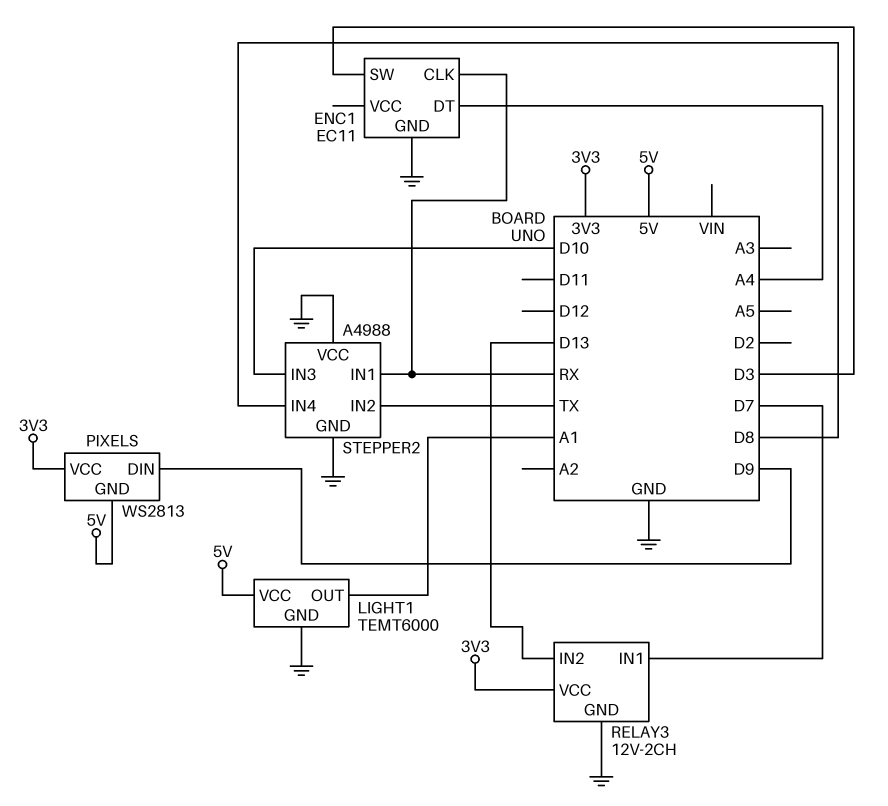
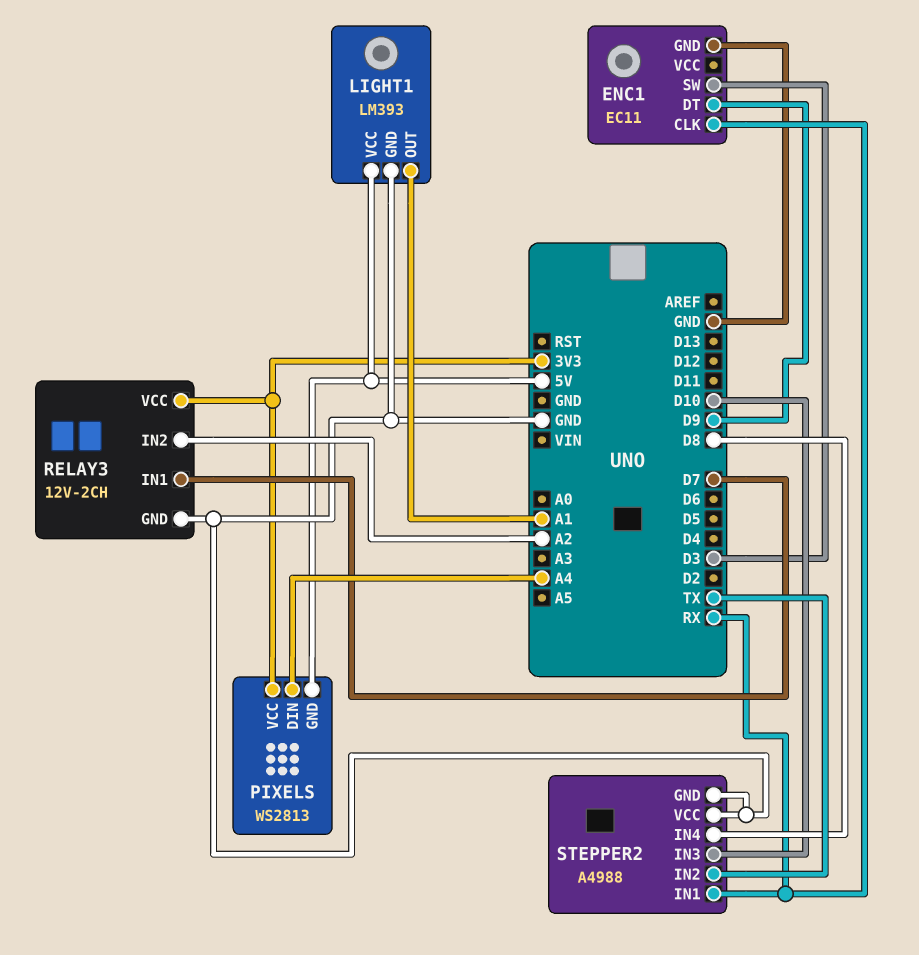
ENC1 pin DT: A4 -> D9
LIGHT1: TEMT6000 -> LM393
PIXELS pin DIN: D9 -> A4
RELAY3 pin IN2: D13 -> A2

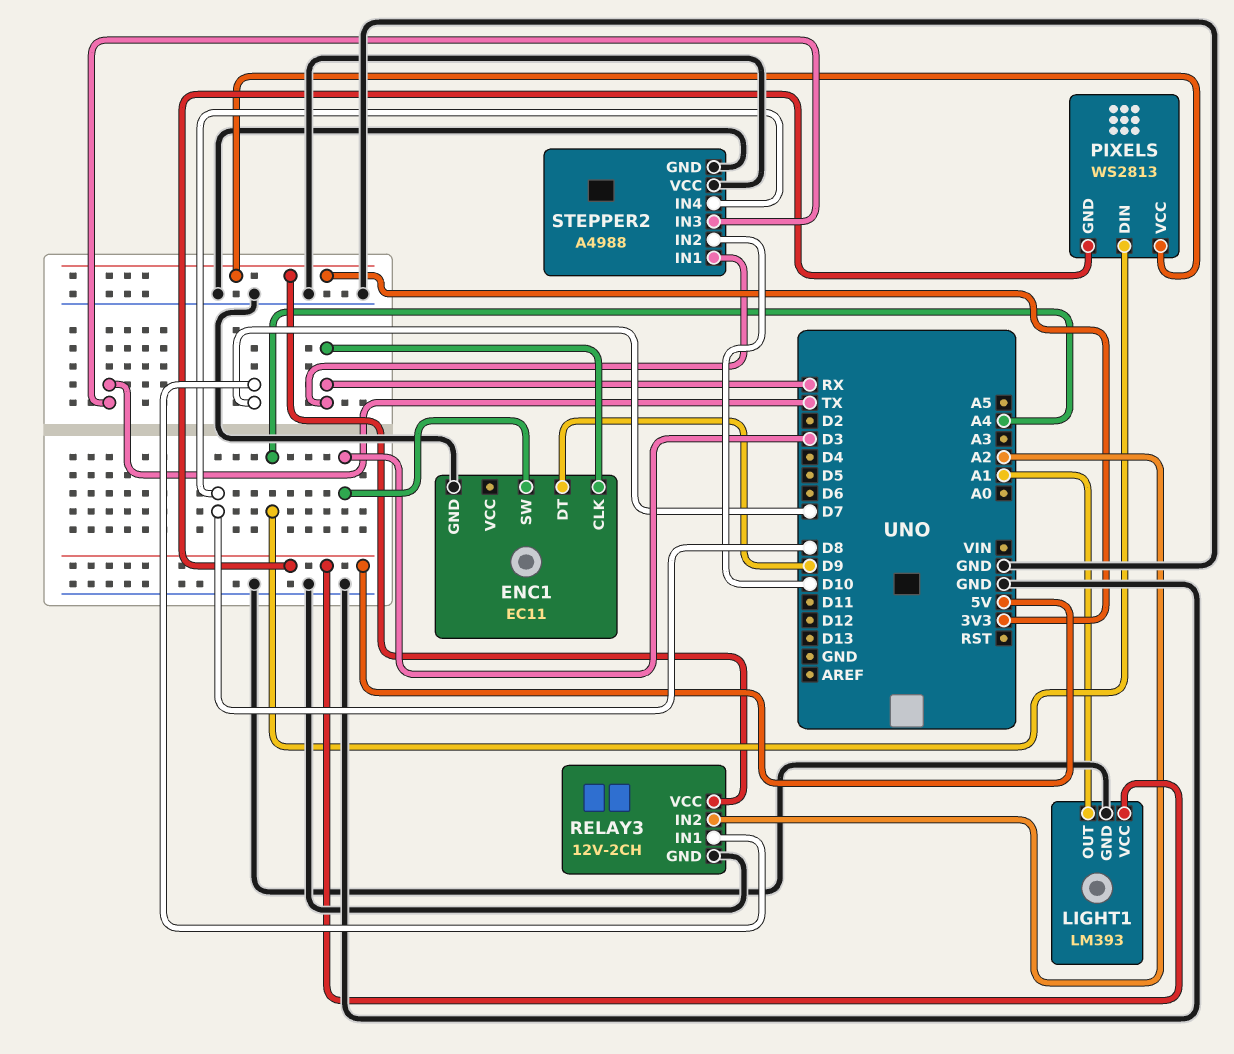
STEPPER2 pin IN2: TX -> D10
STEPPER2 pin IN3: D10 -> TX

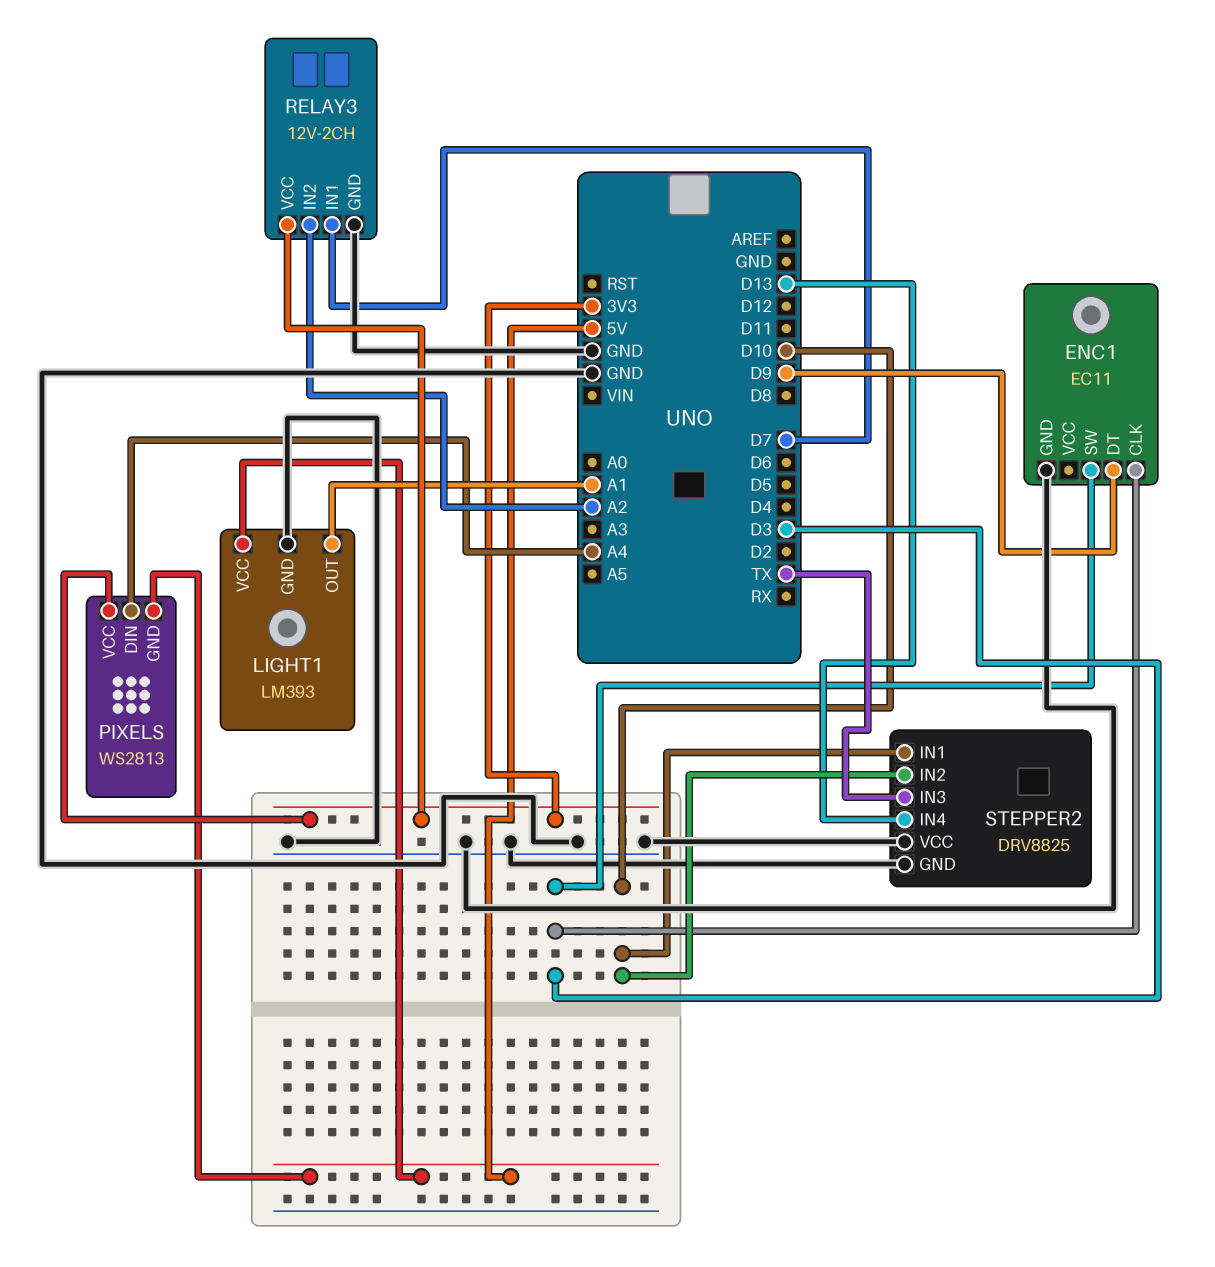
ENC1 pin CLK: RX -> D3
STEPPER2: A4988 -> DRV8825
STEPPER2 pin IN1: RX -> D10
STEPPER2 pin IN4: D8 -> D13

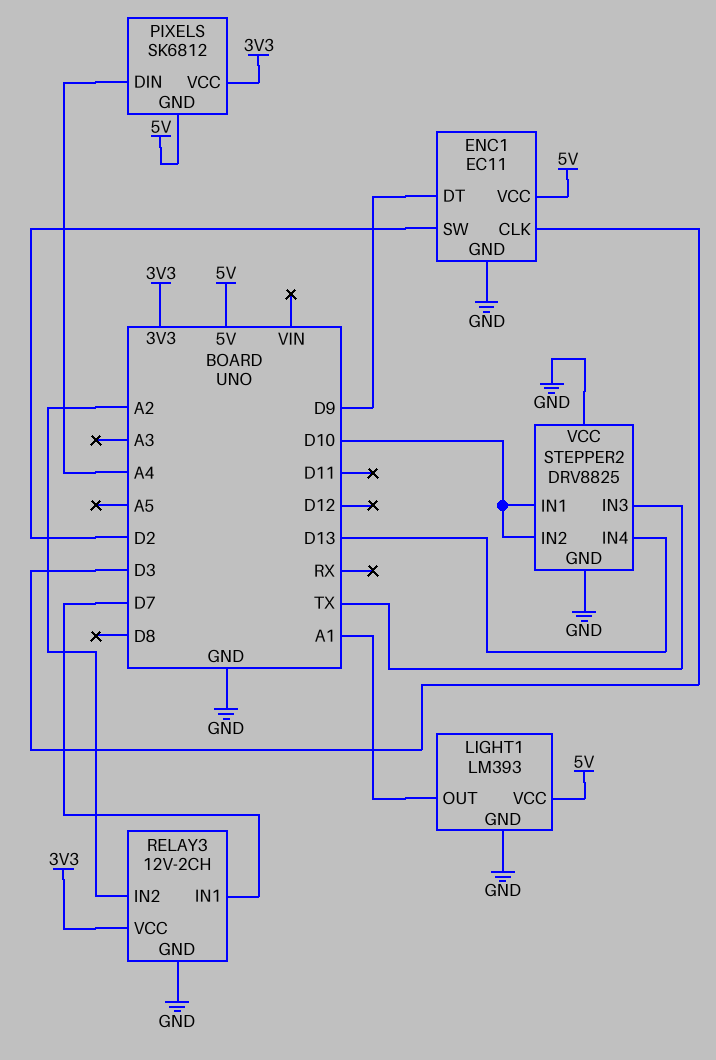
ENC1 pin SW: D3 -> D2
ENC1 pin VCC: none -> 5V
PIXELS: WS2813 -> SK6812

